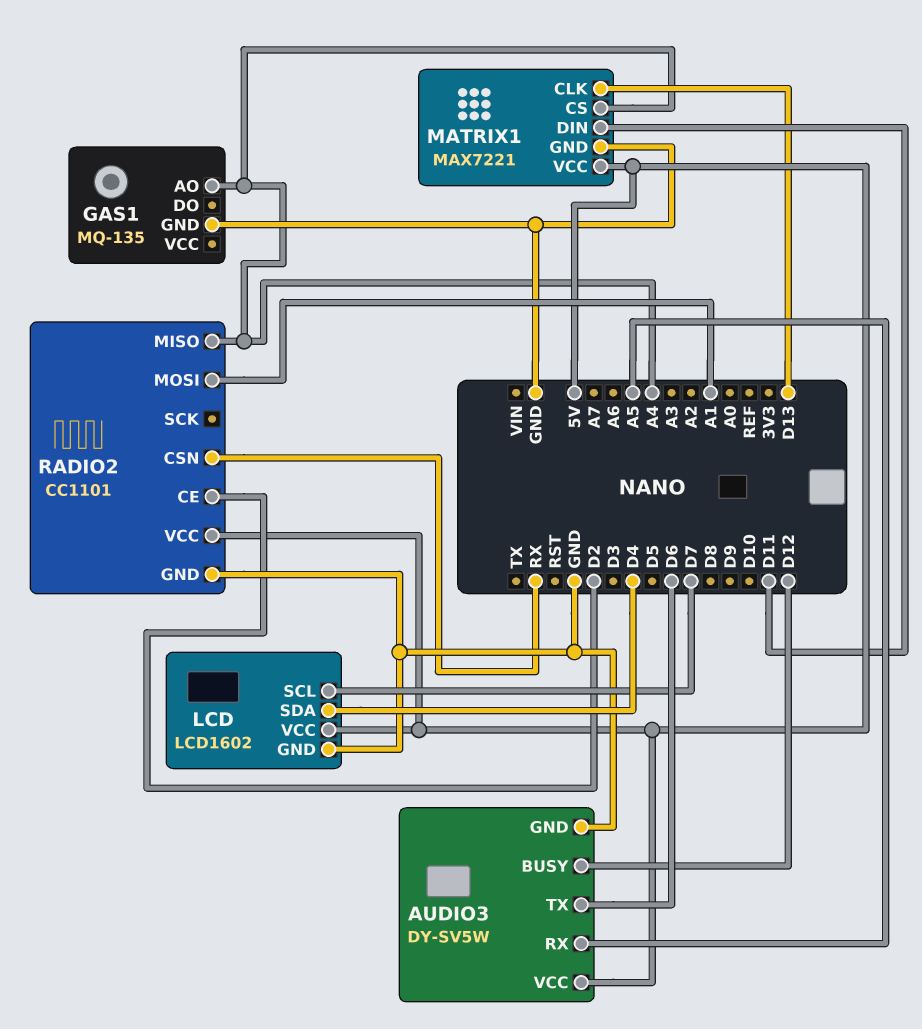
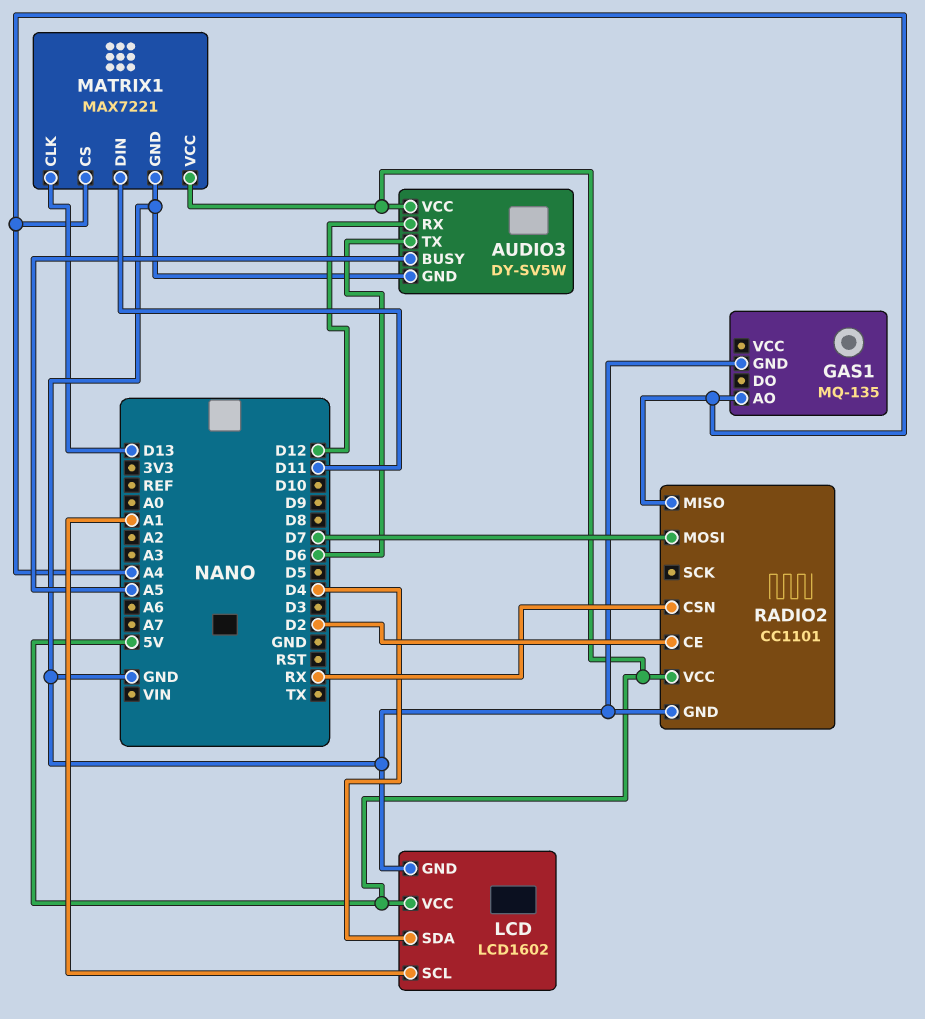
AUDIO3 pin BUSY: D12 -> A5
AUDIO3 pin RX: A5 -> D12
LCD pin SCL: D7 -> A1
RADIO2 pin MOSI: A1 -> D7

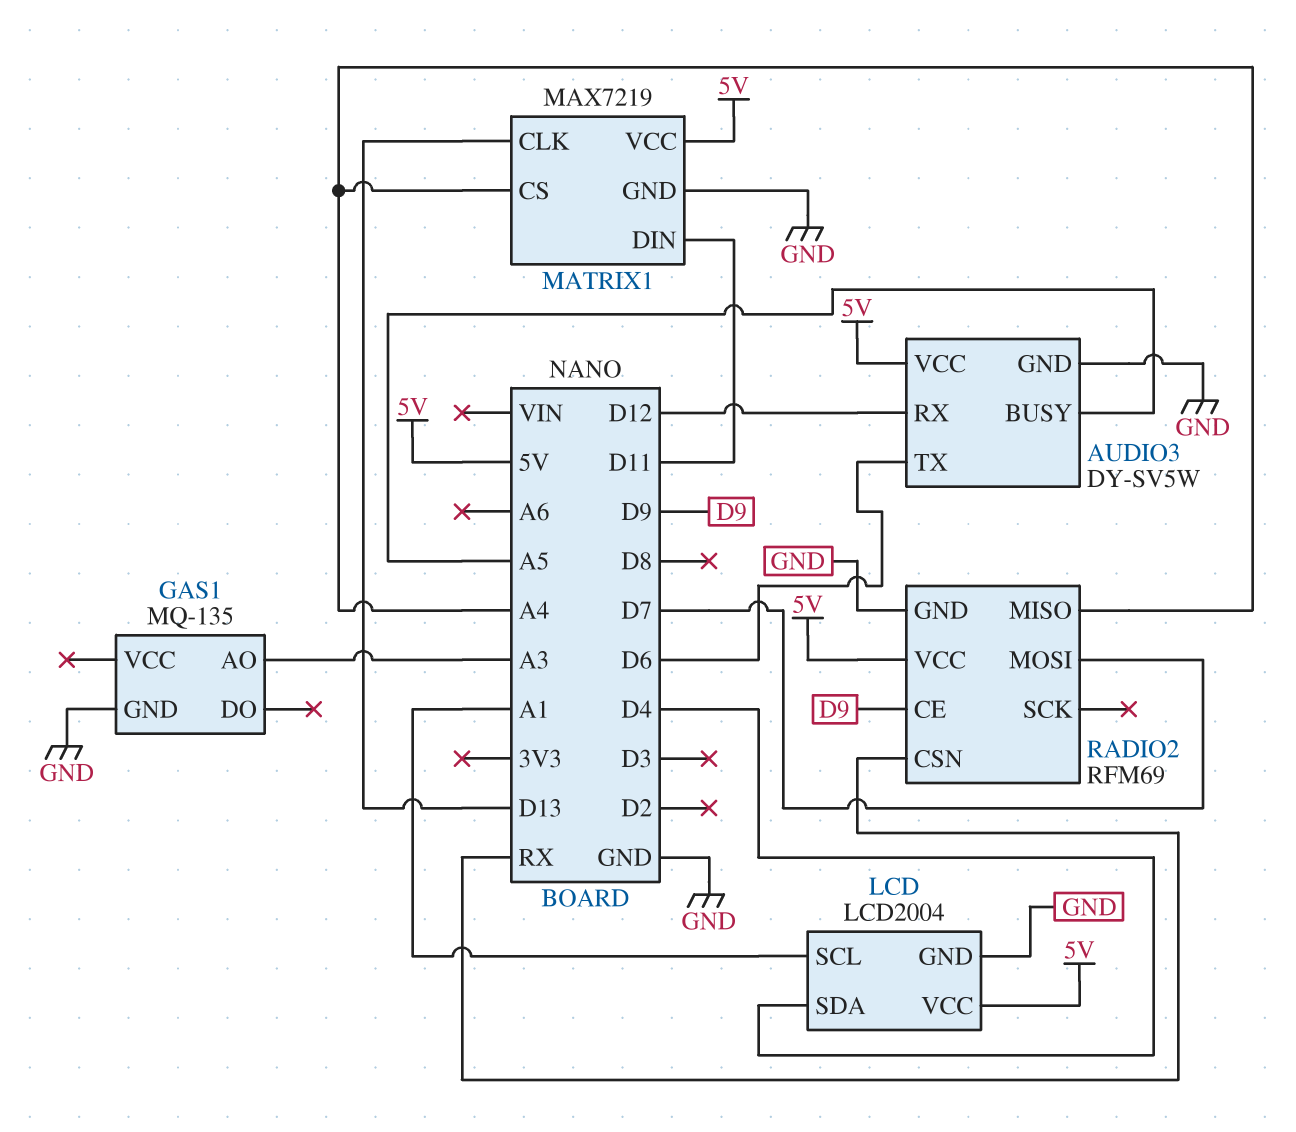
GAS1 pin AO: A4 -> A3
LCD: LCD1602 -> LCD2004
MATRIX1: MAX7221 -> MAX7219
RADIO2: CC1101 -> RFM69
RADIO2 pin CE: D2 -> D9

